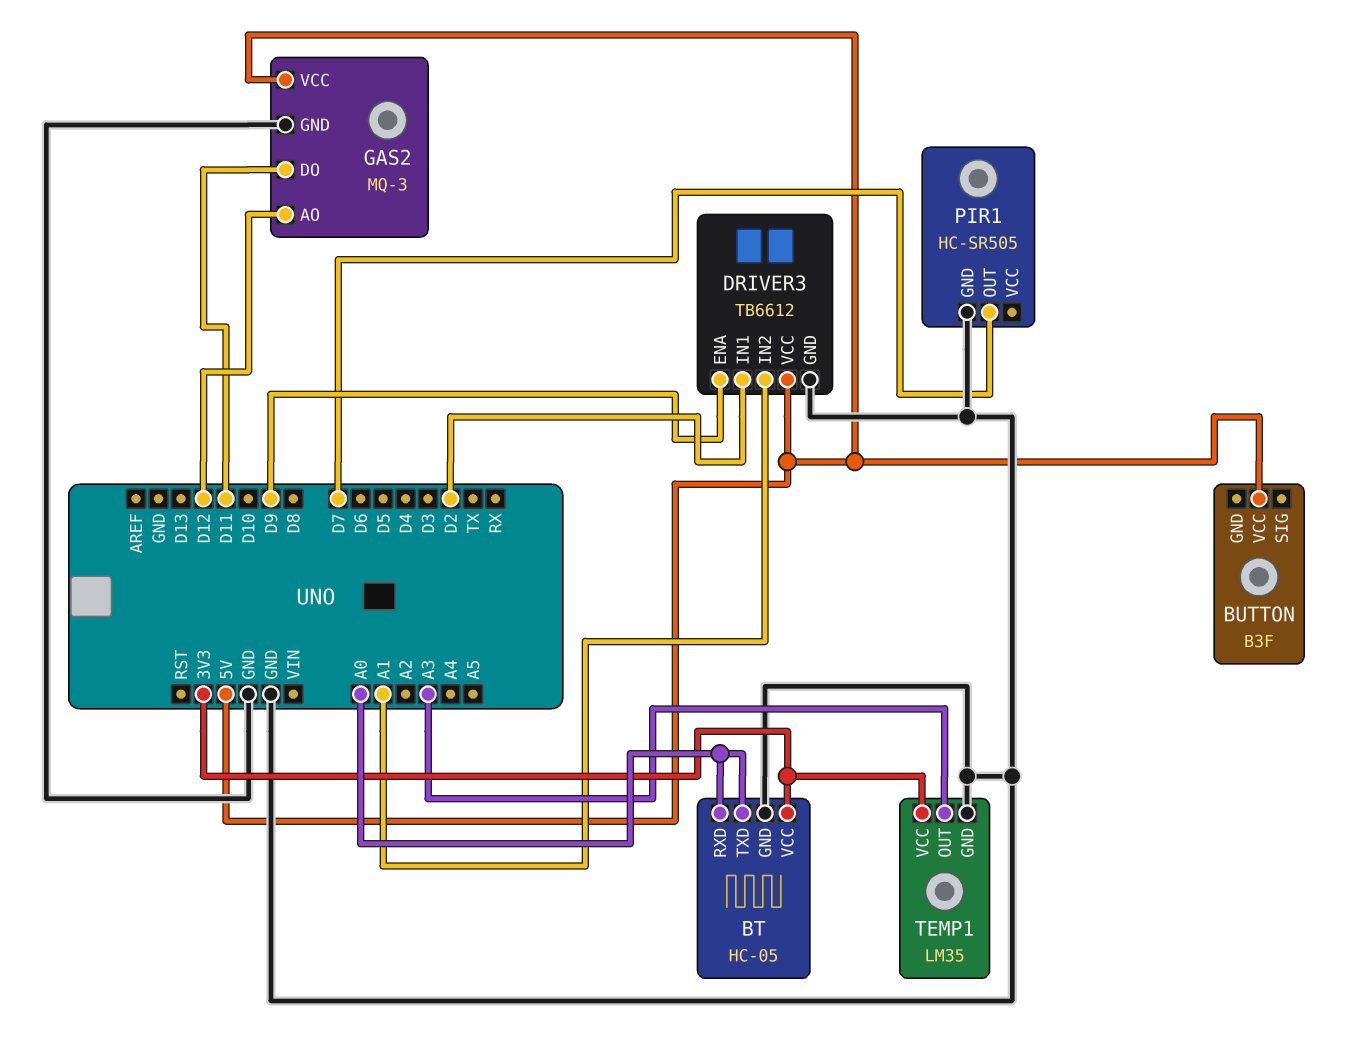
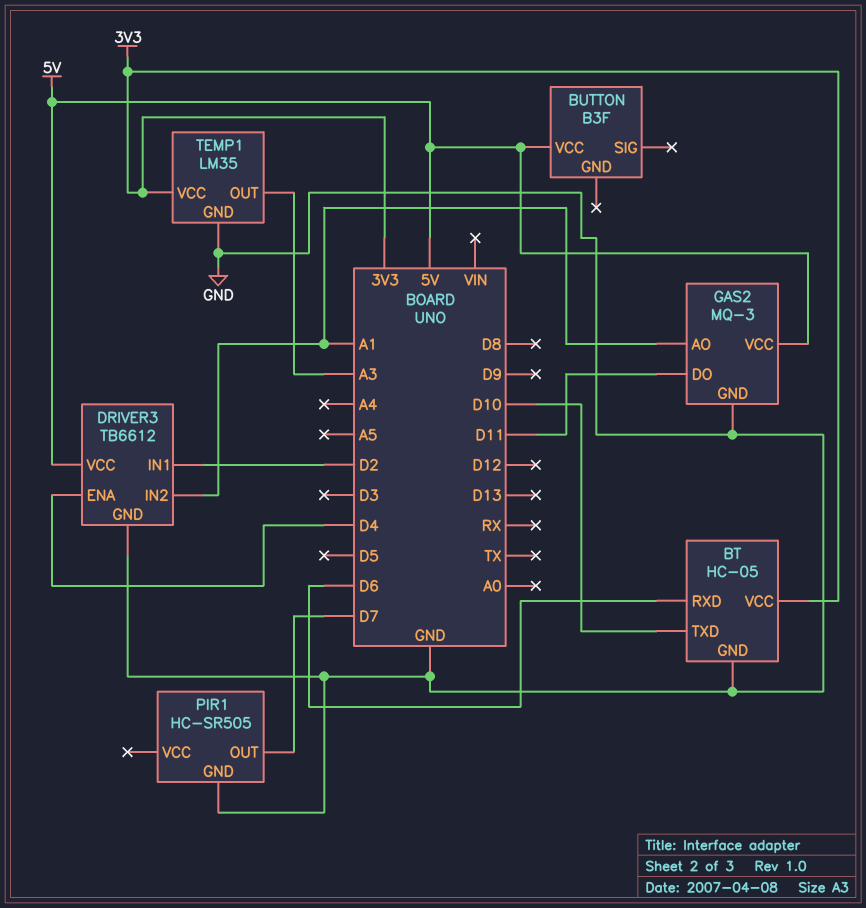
BT pin RXD: A0 -> D6
BT pin TXD: A0 -> D10
DRIVER3 pin ENA: D9 -> D4
GAS2 pin AO: D12 -> A1

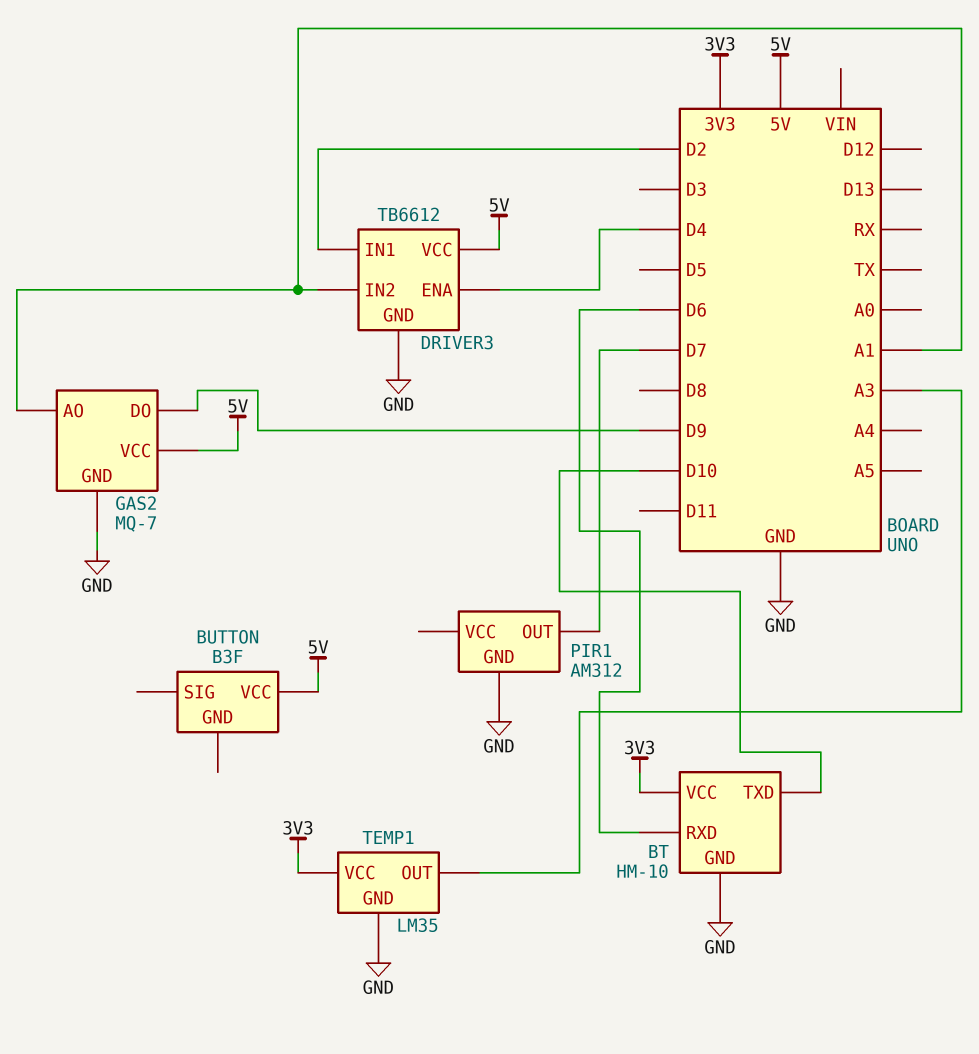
BT: HC-05 -> HM-10
GAS2: MQ-3 -> MQ-7
GAS2 pin DO: D11 -> D9
PIR1: HC-SR505 -> AM312

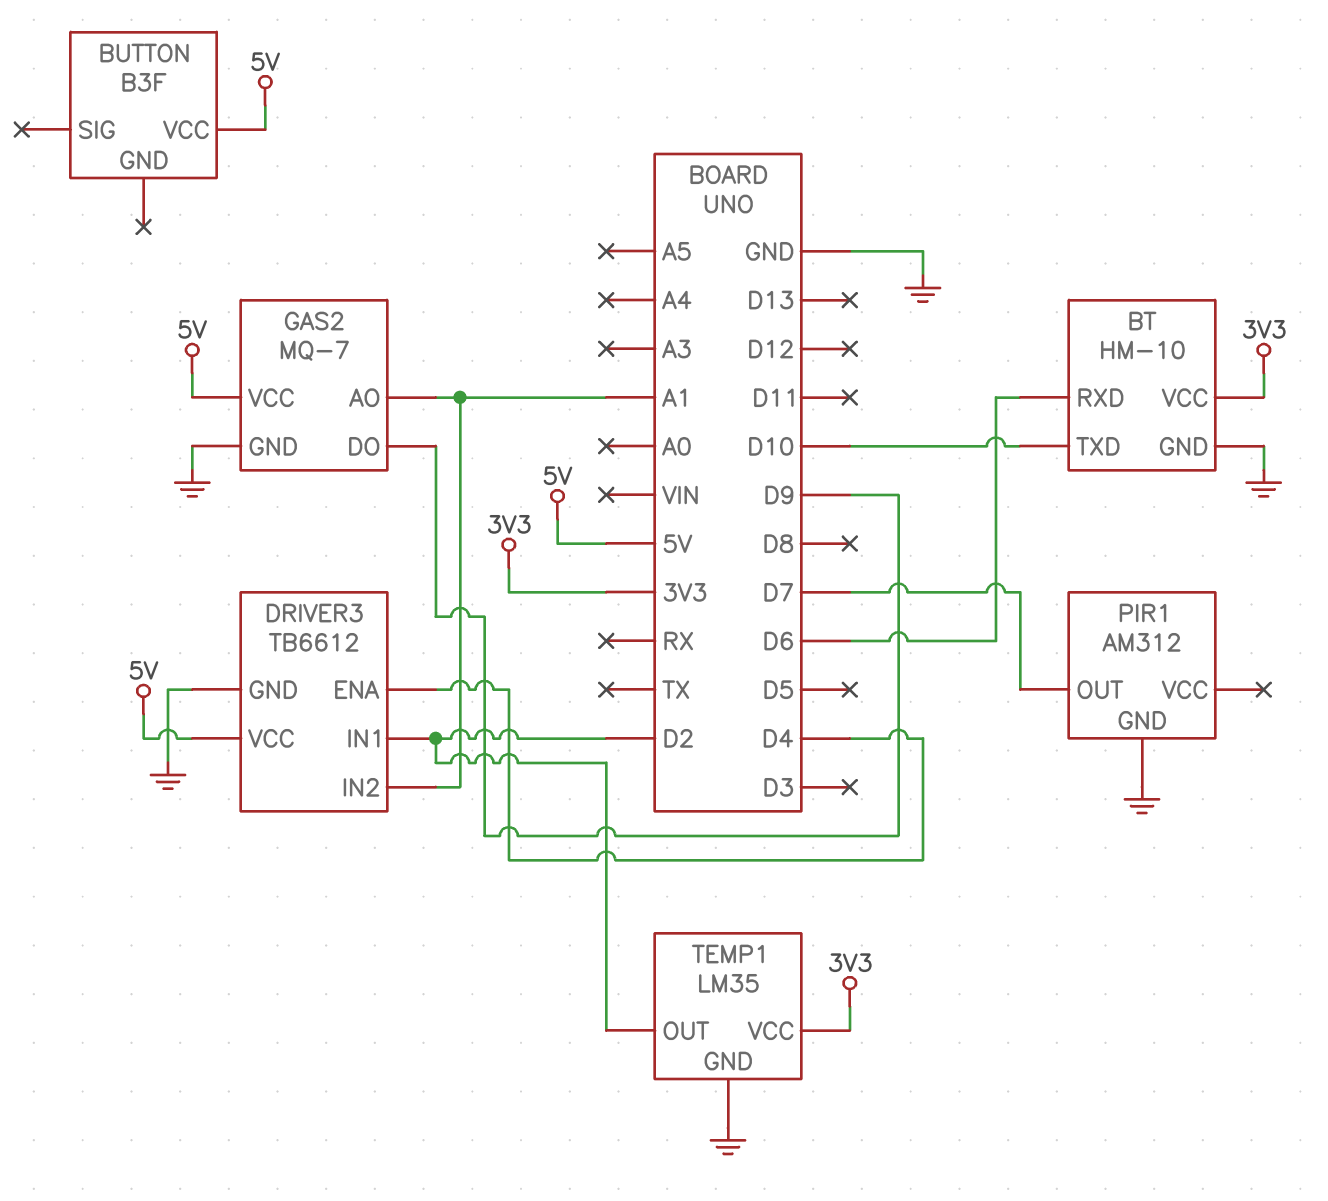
TEMP1 pin OUT: A3 -> D2

